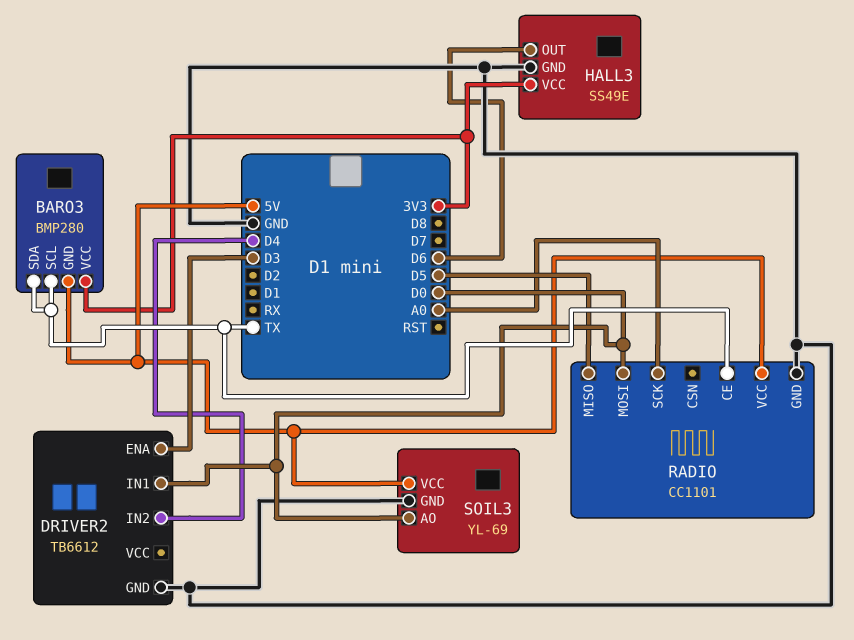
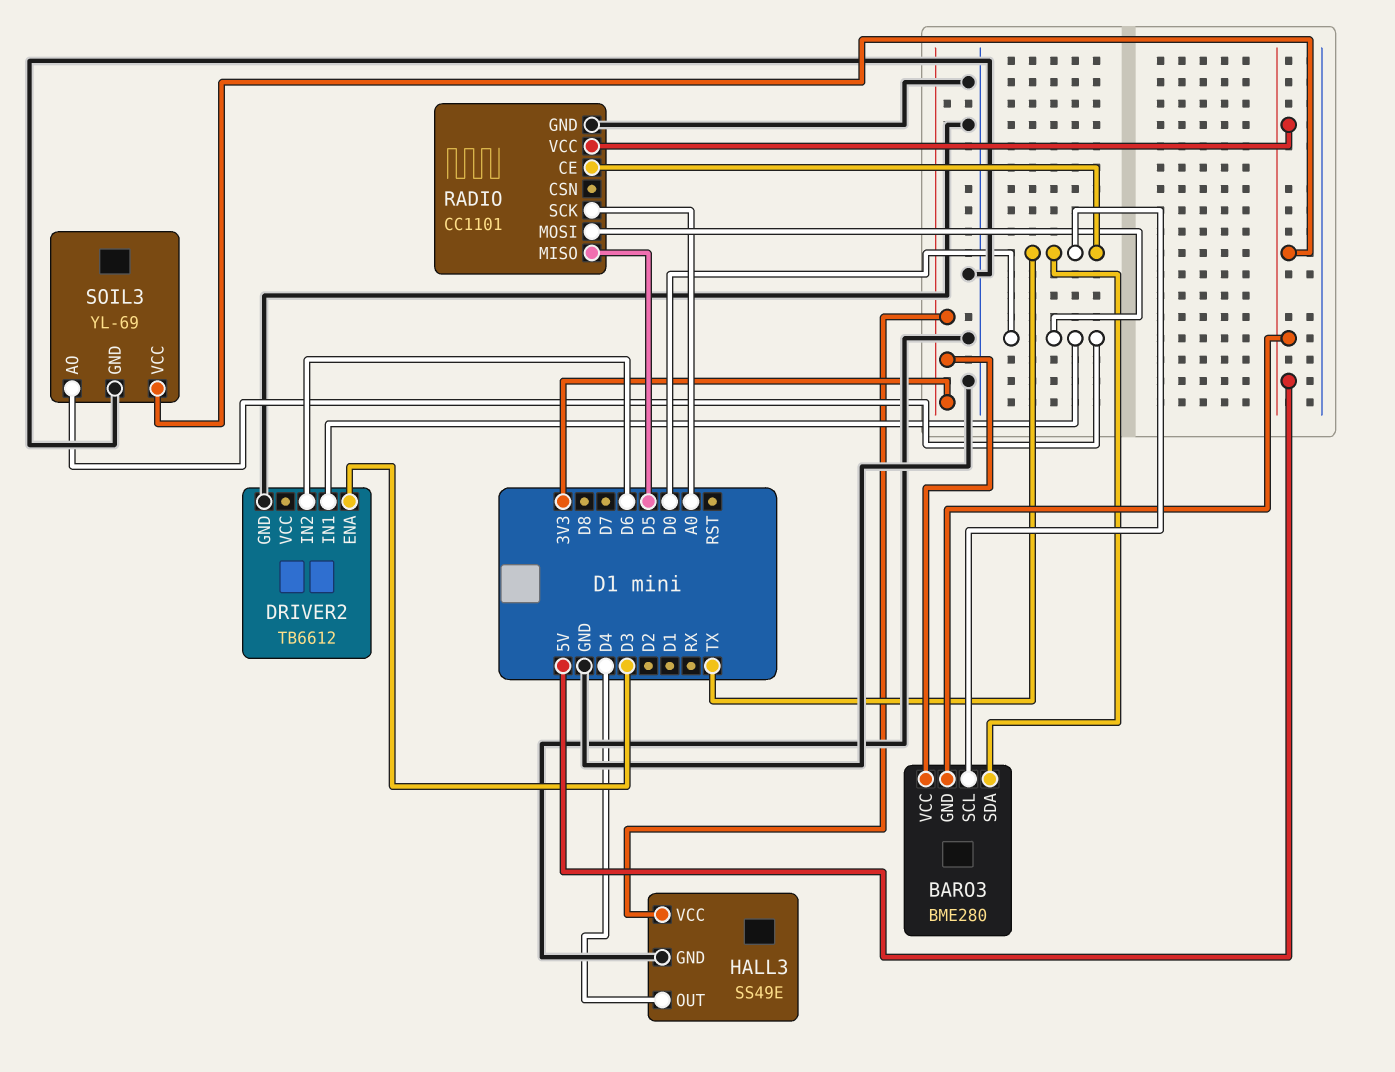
BARO3: BMP280 -> BME280
DRIVER2 pin IN2: D4 -> D6
HALL3 pin OUT: D6 -> D4

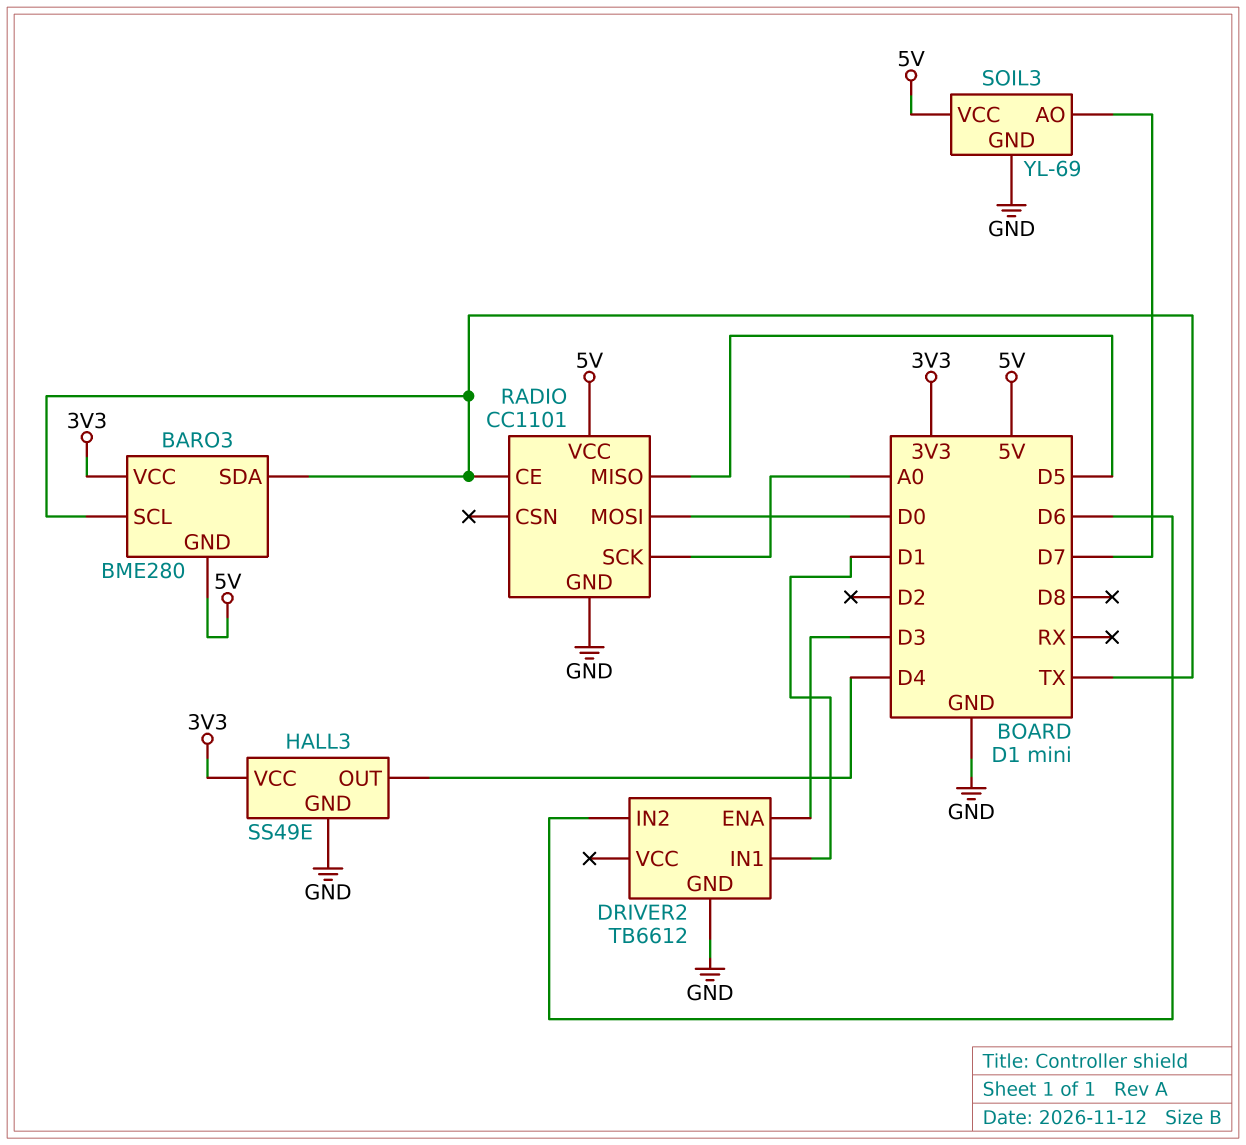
DRIVER2 pin IN1: D0 -> D1
SOIL3 pin AO: D0 -> D7

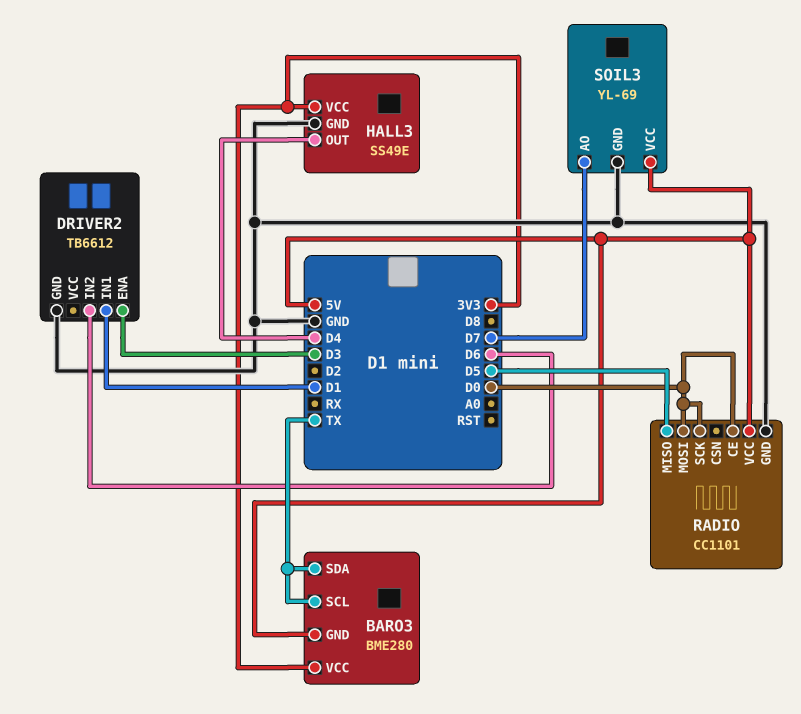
RADIO pin CE: TX -> D0
RADIO pin SCK: A0 -> D0

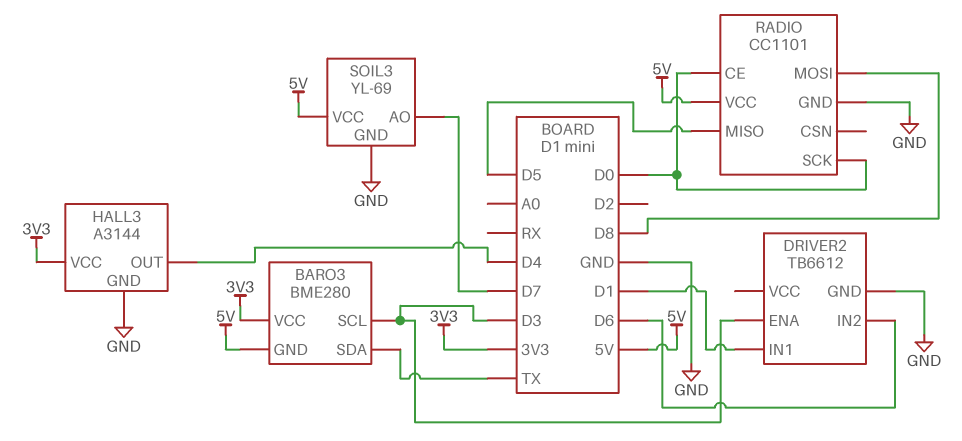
BARO3 pin SCL: TX -> D3
HALL3: SS49E -> A3144
RADIO pin MOSI: D0 -> D8

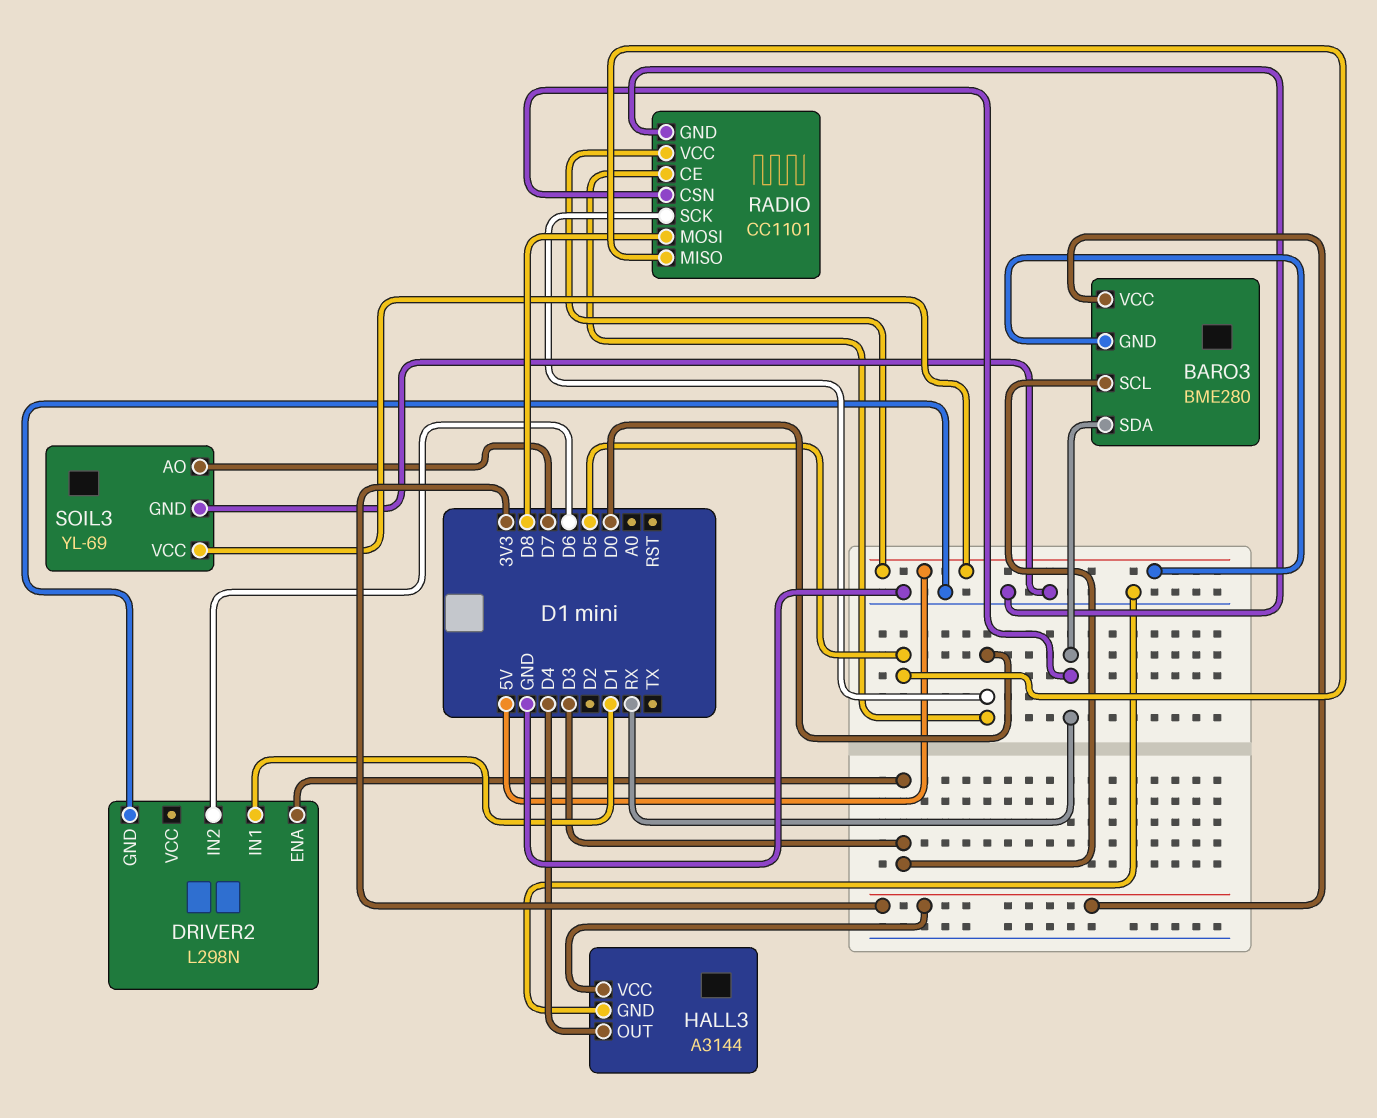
BARO3 pin SDA: TX -> RX
DRIVER2: TB6612 -> L298N
RADIO pin CSN: none -> RX

